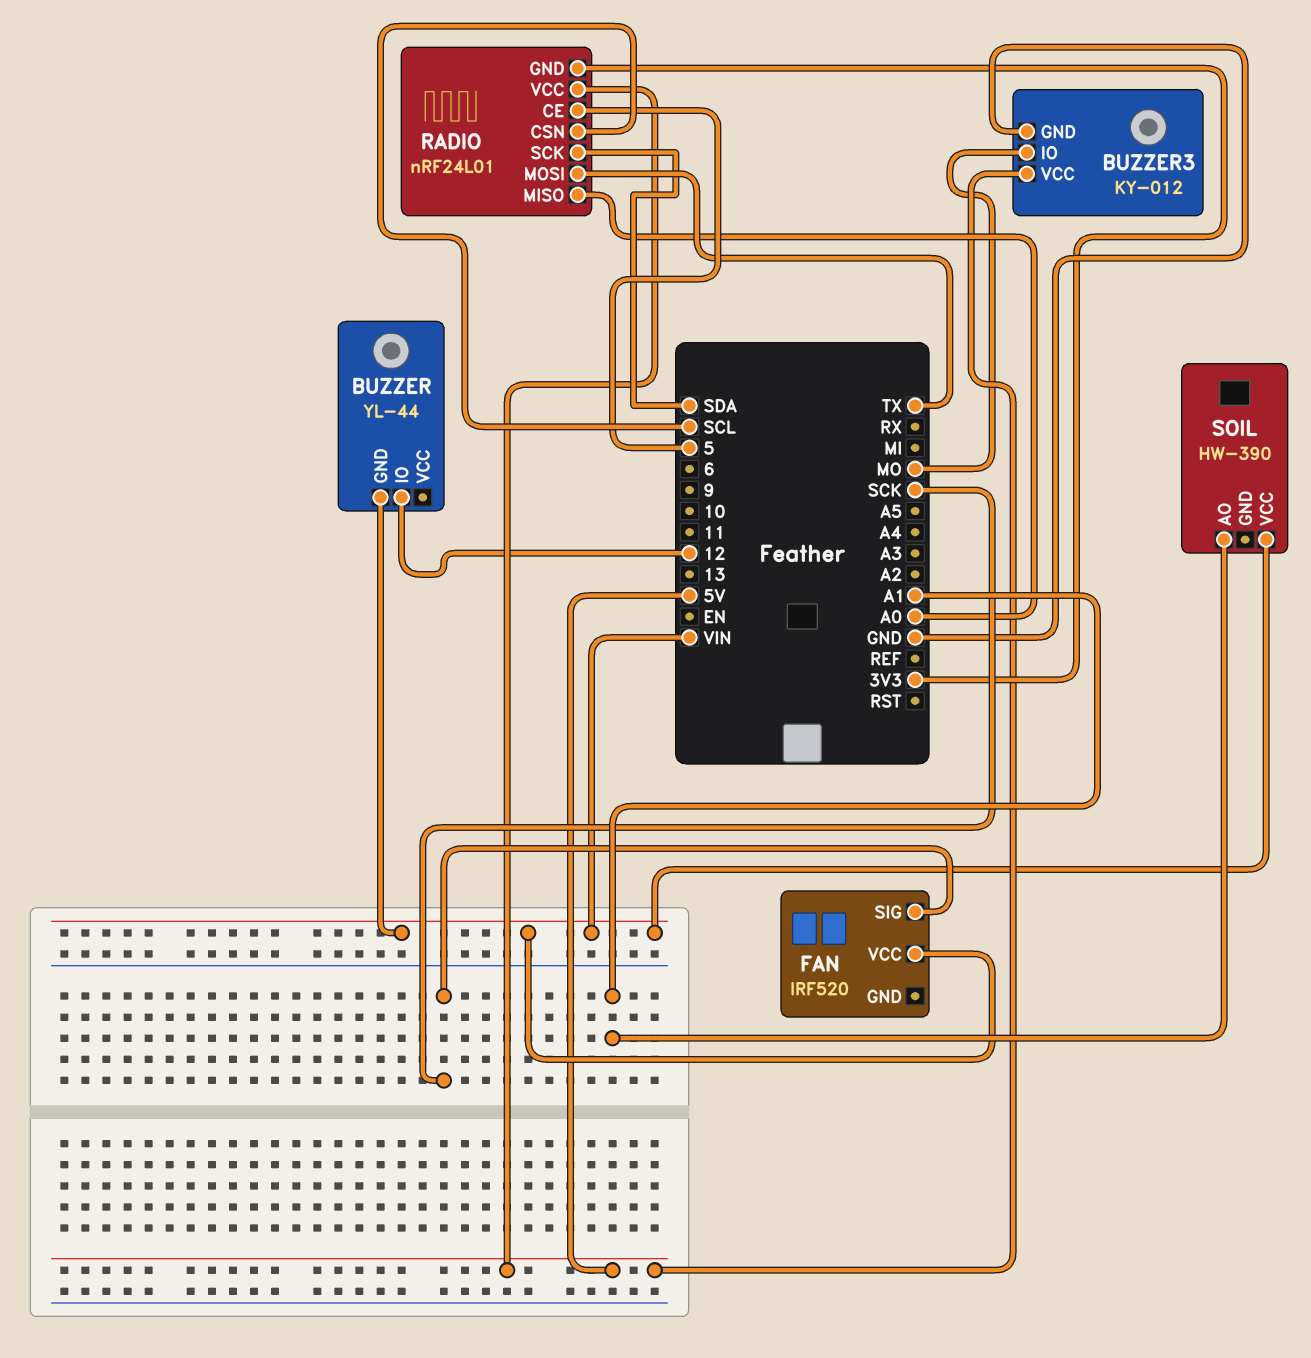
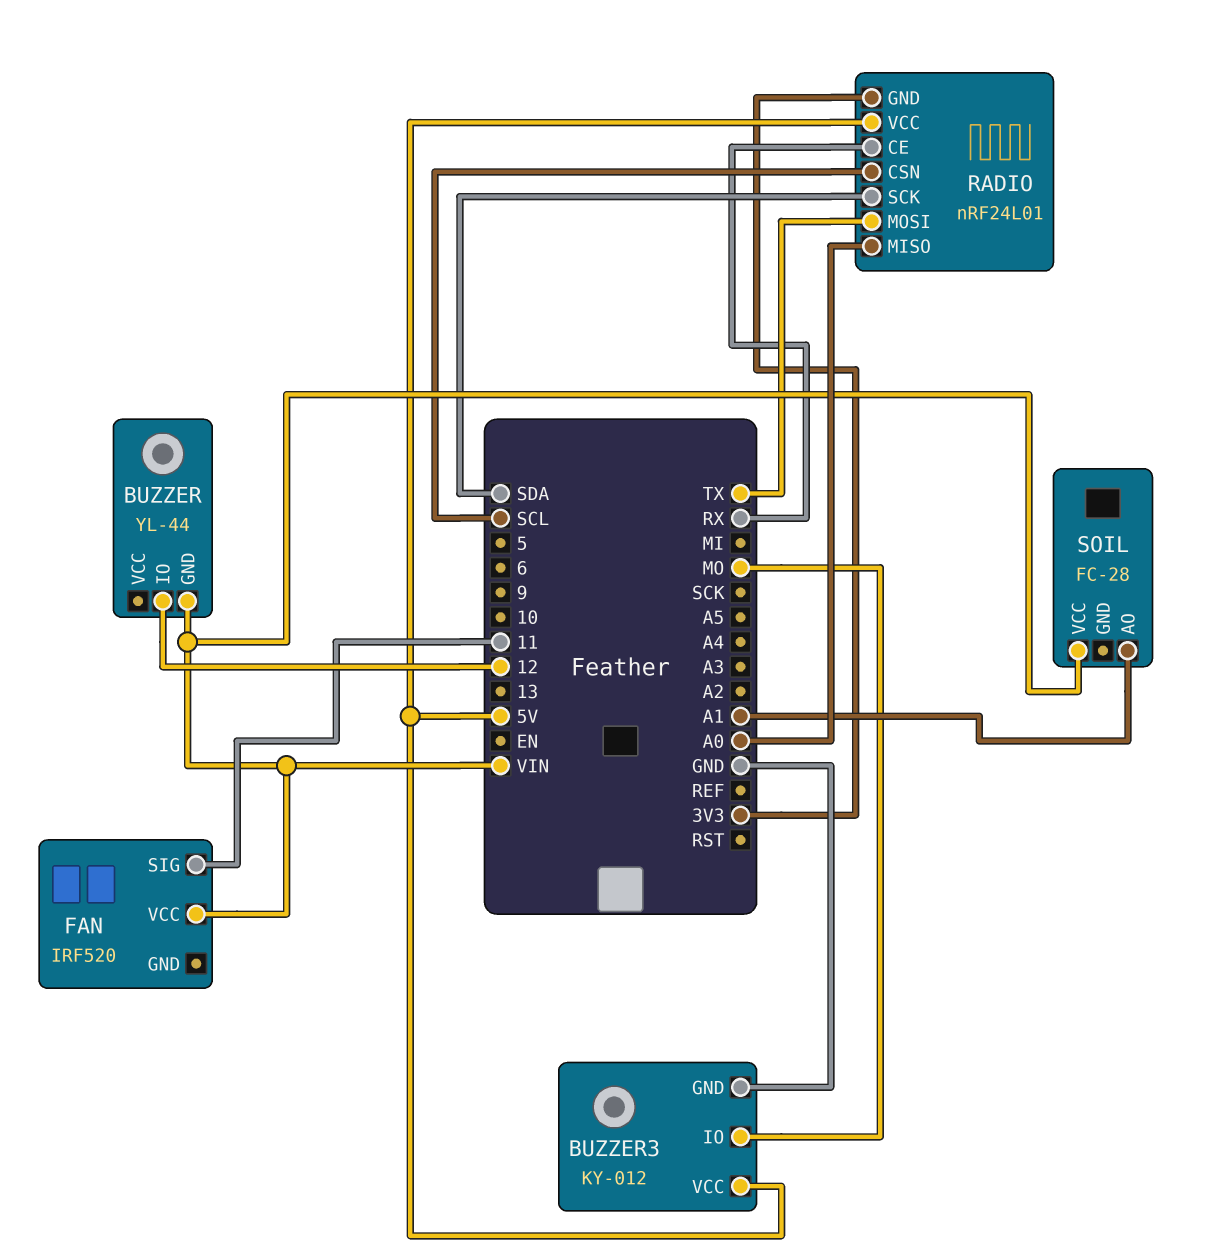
FAN pin SIG: SCK -> 11
RADIO pin CE: 5 -> RX
SOIL: HW-390 -> FC-28

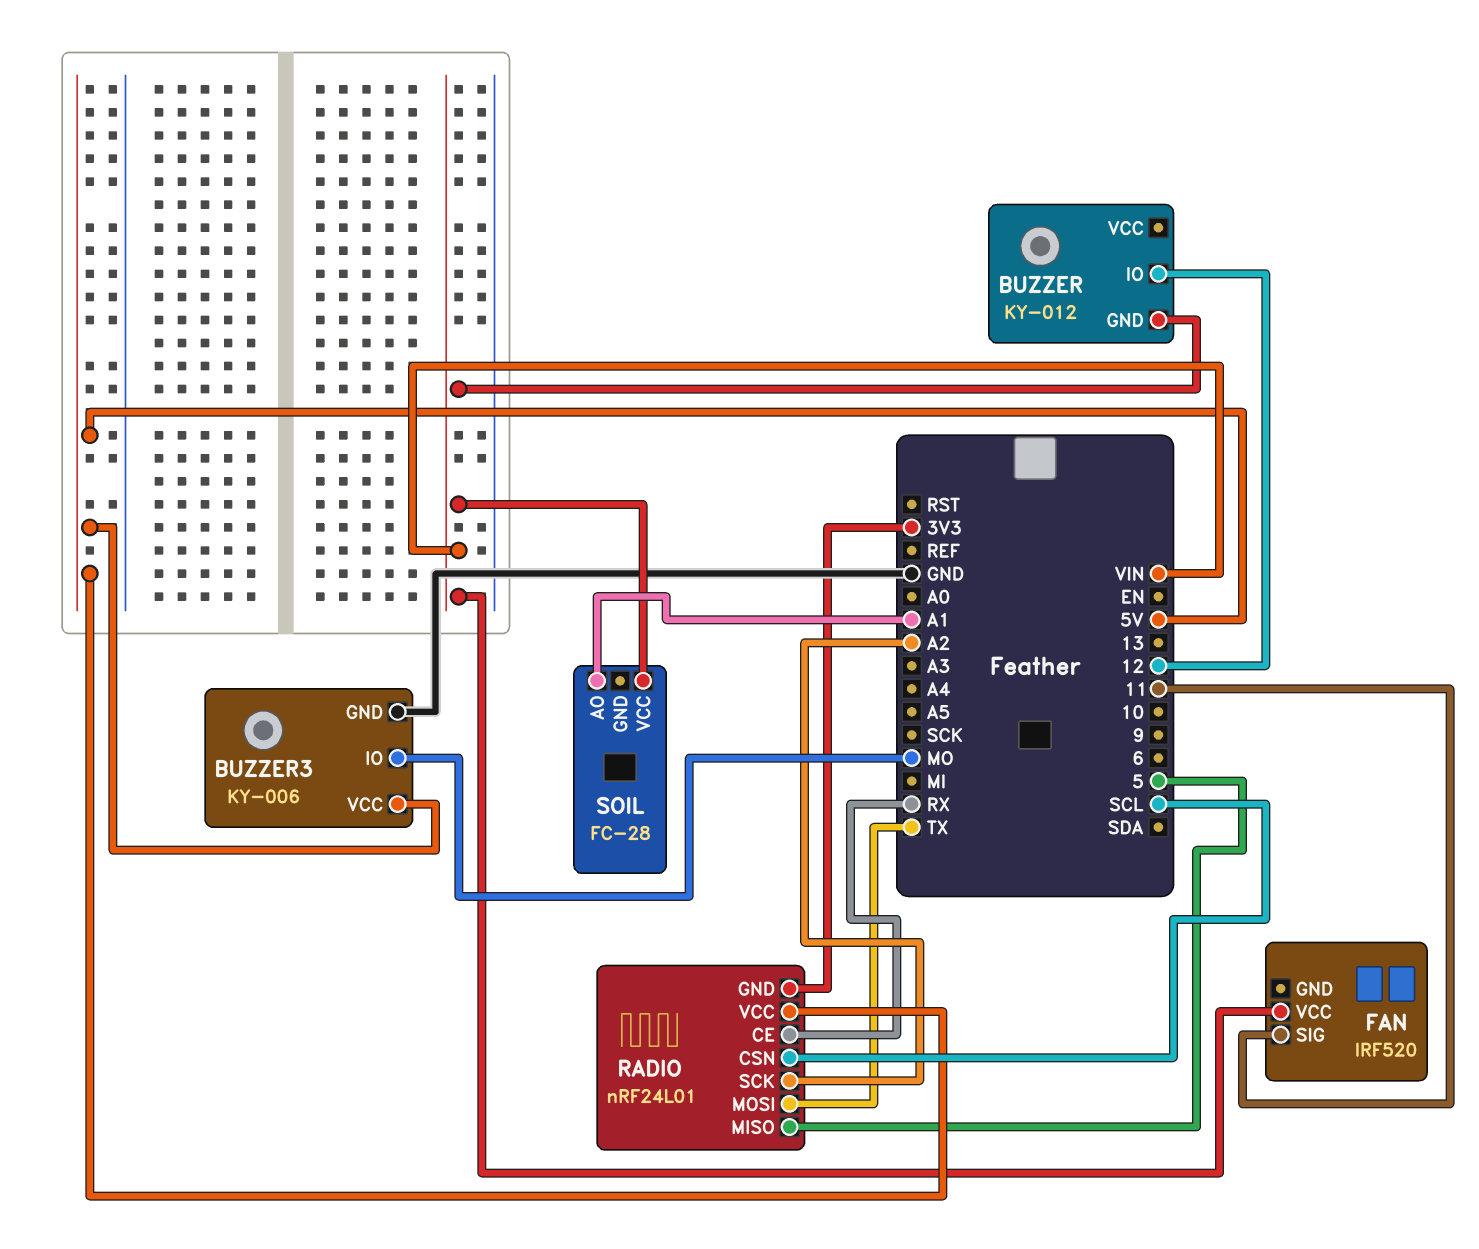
BUZZER: YL-44 -> KY-012
BUZZER3: KY-012 -> KY-006
RADIO pin MISO: A0 -> 5
RADIO pin SCK: SDA -> A2

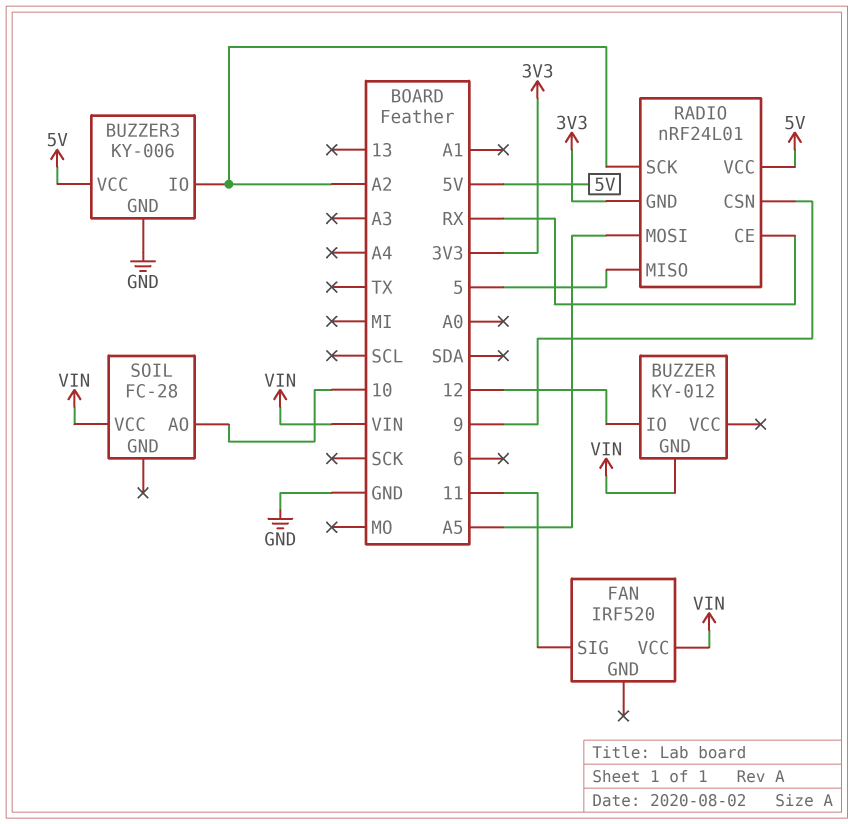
BUZZER3 pin IO: MO -> A2
RADIO pin CSN: SCL -> 9
RADIO pin MOSI: TX -> A5
SOIL pin AO: A1 -> 10

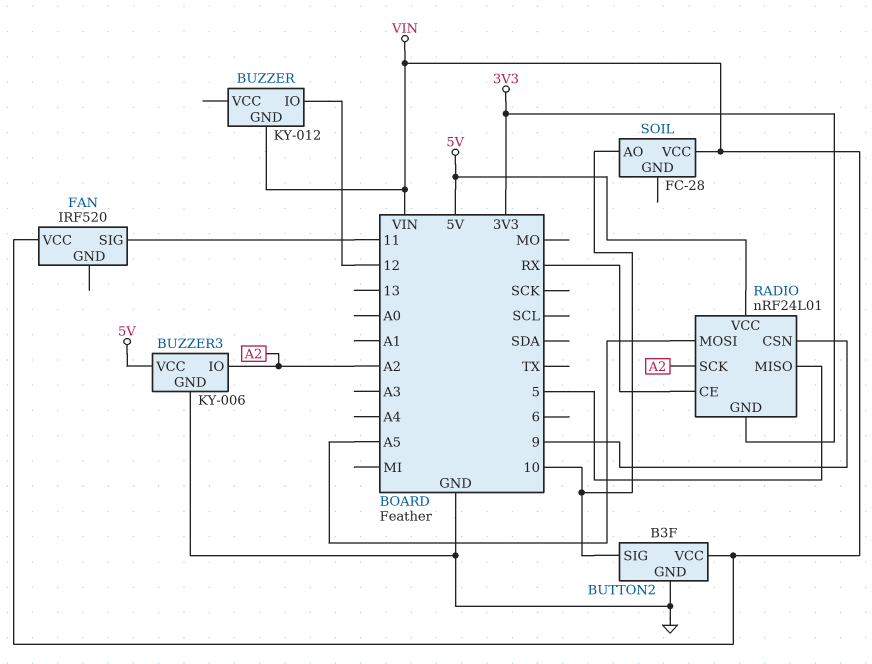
BUTTON2: none -> B3F
BUTTON2 pin GND: none -> GND
BUTTON2 pin SIG: none -> 10
BUTTON2 pin VCC: none -> VIN

